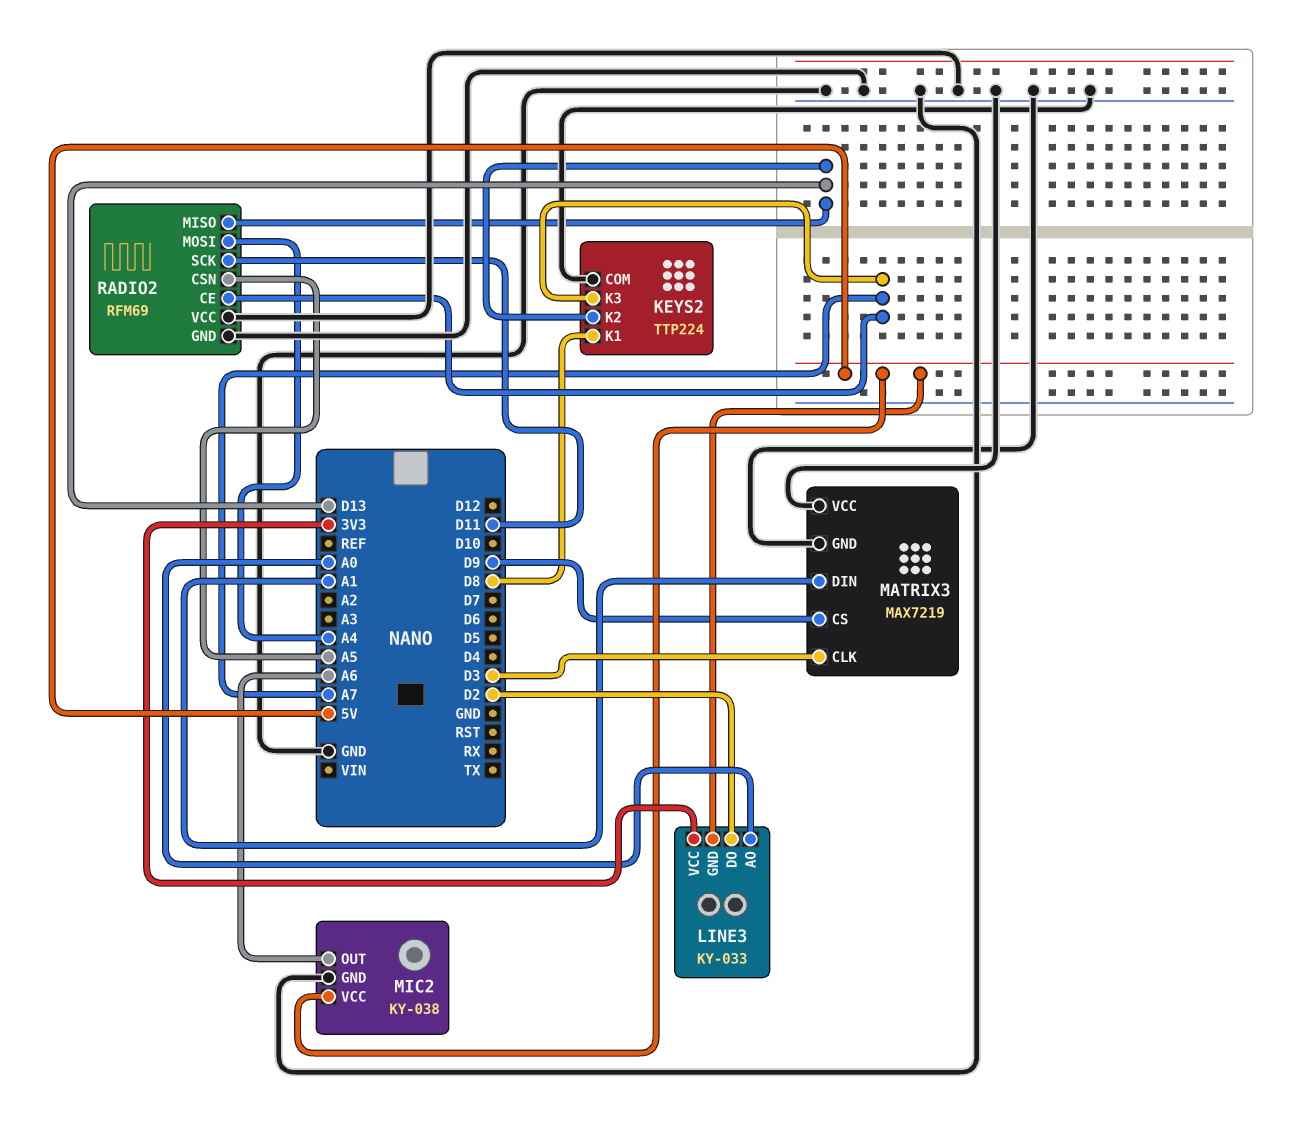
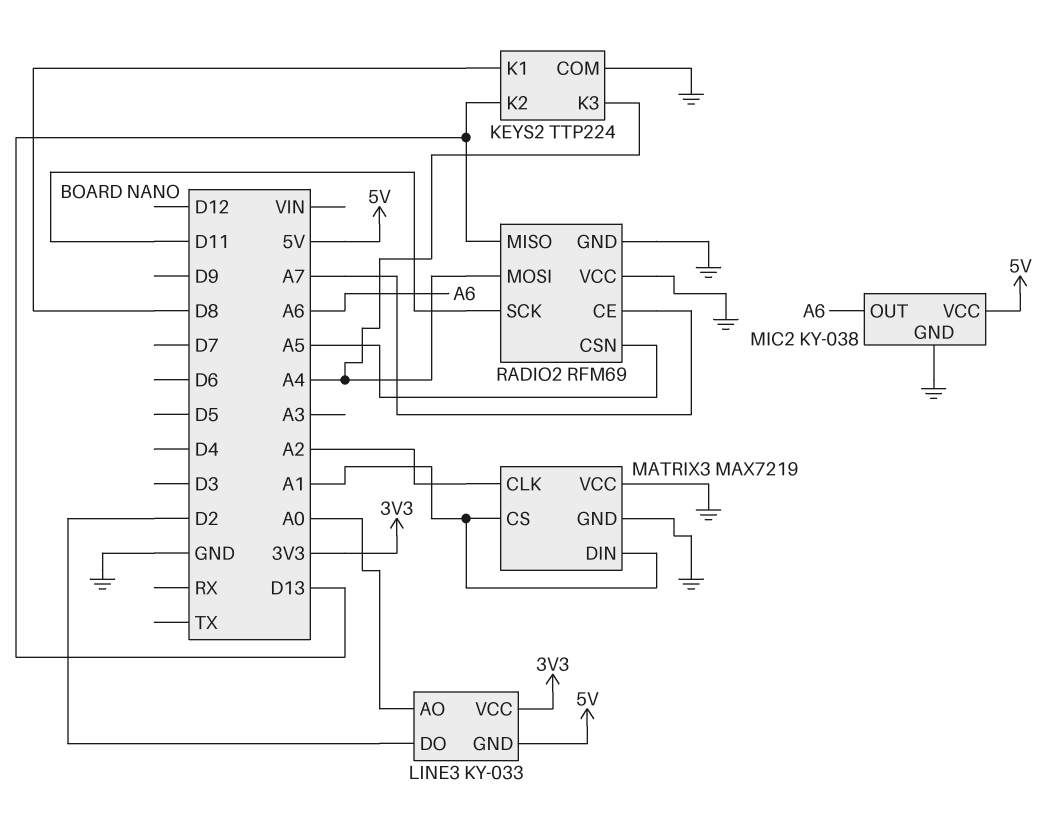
KEYS2 pin K3: A7 -> A4
MATRIX3 pin CLK: D3 -> A2
MATRIX3 pin CS: D9 -> A1

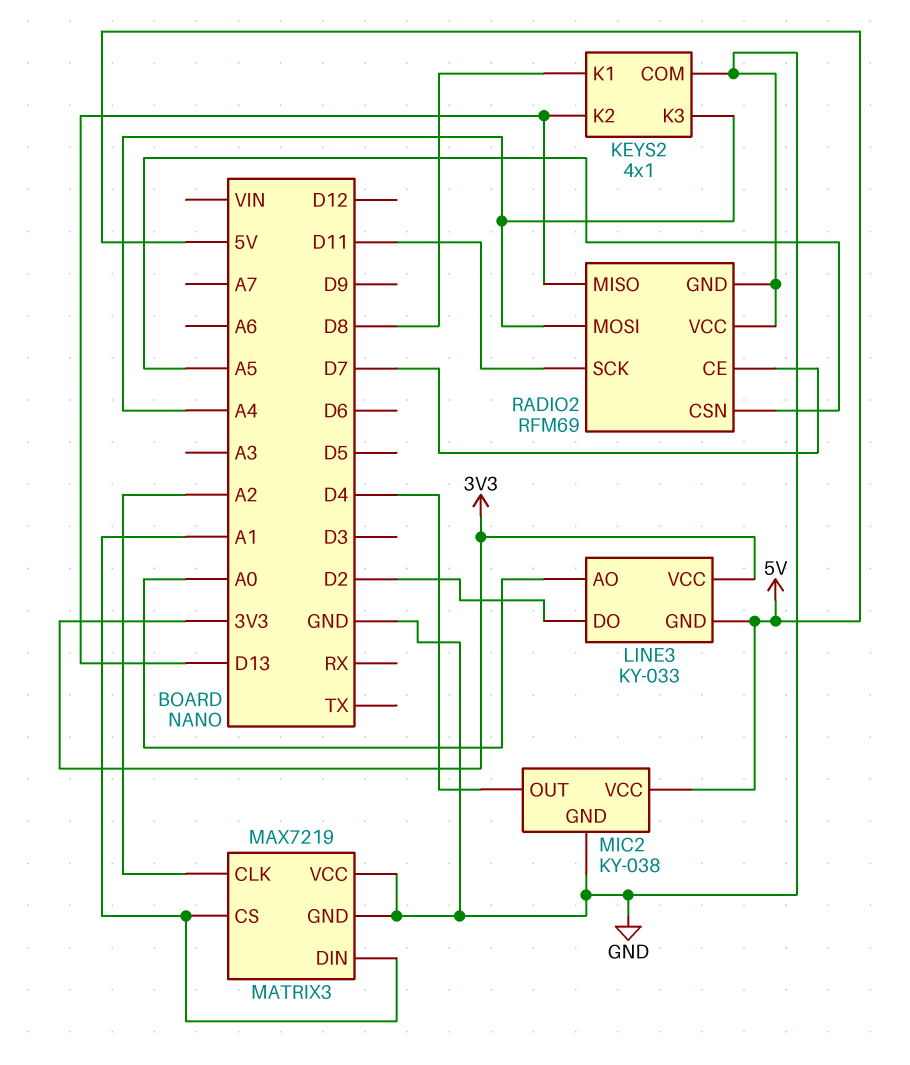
KEYS2: TTP224 -> 4x1
MIC2 pin OUT: A6 -> D4
RADIO2 pin CE: A7 -> D7

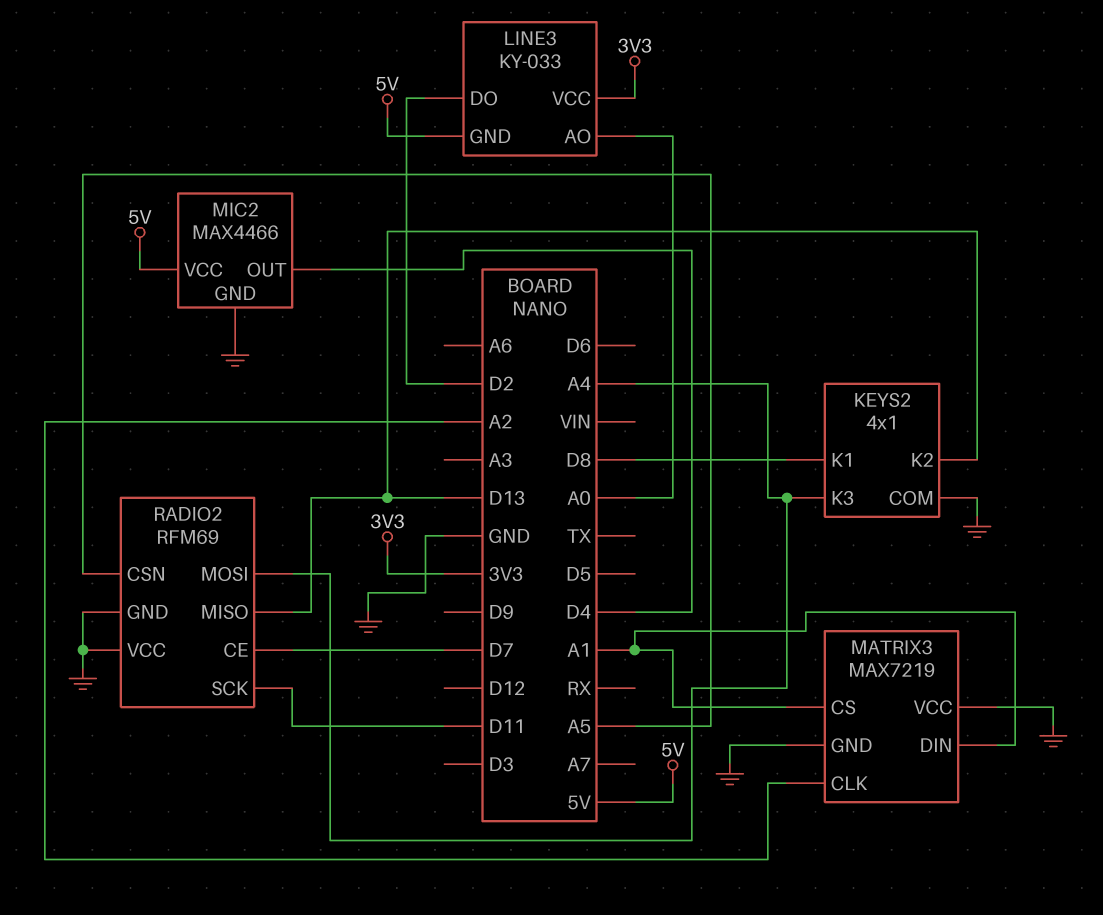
MIC2: KY-038 -> MAX4466

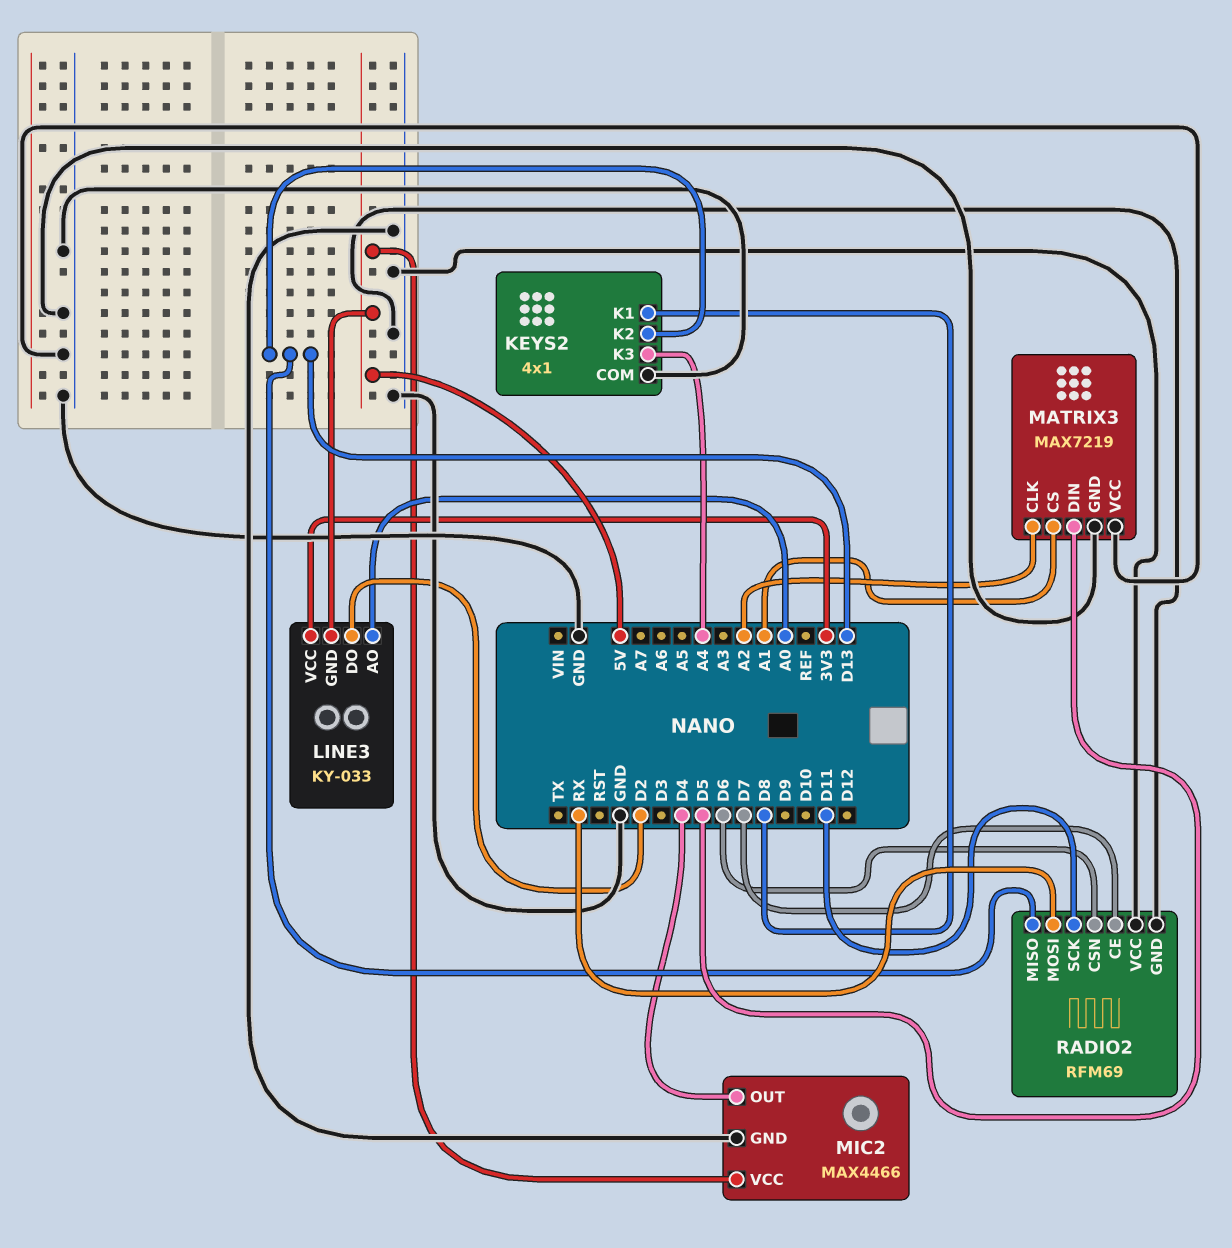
MATRIX3 pin DIN: A1 -> D5
RADIO2 pin CSN: A5 -> D6
RADIO2 pin MOSI: A4 -> RX

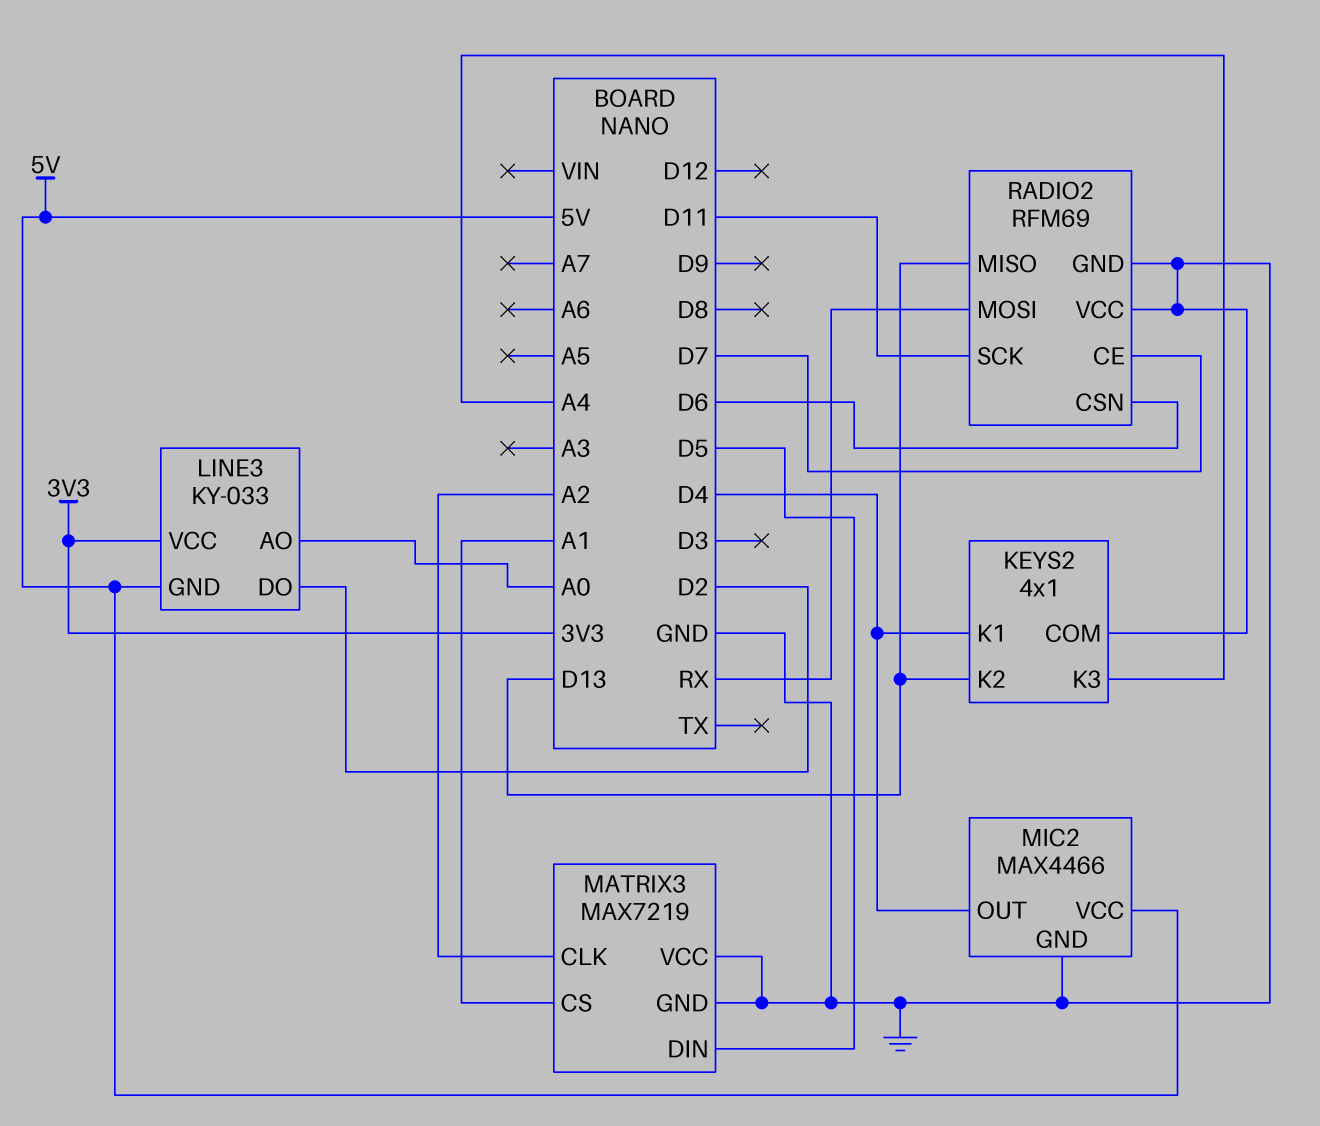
KEYS2 pin K1: D8 -> D4

